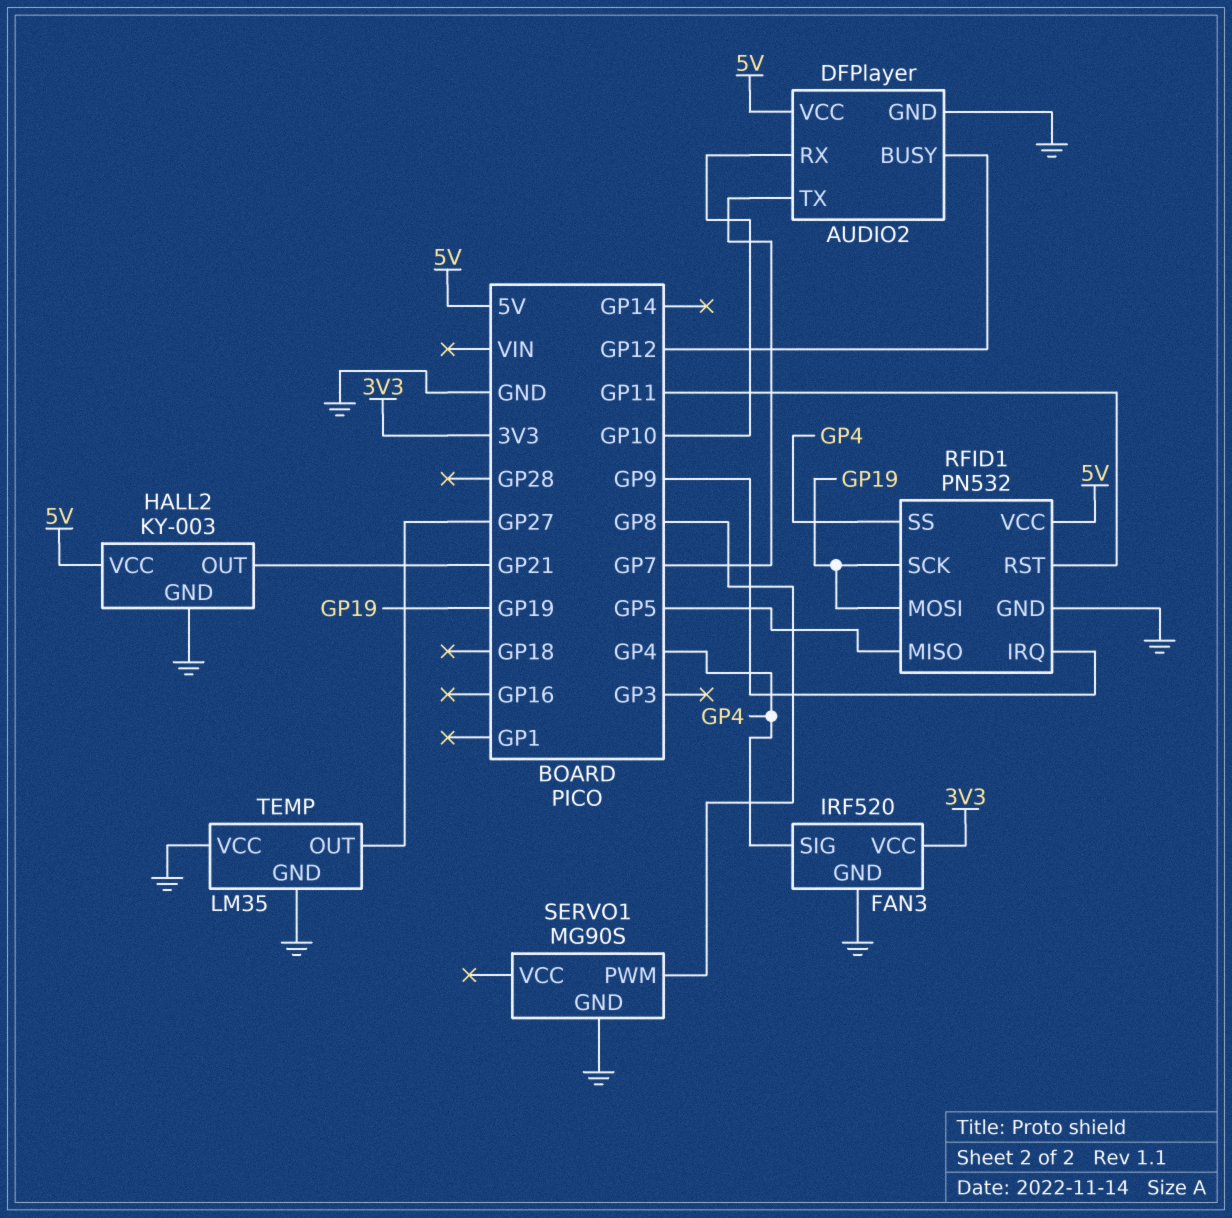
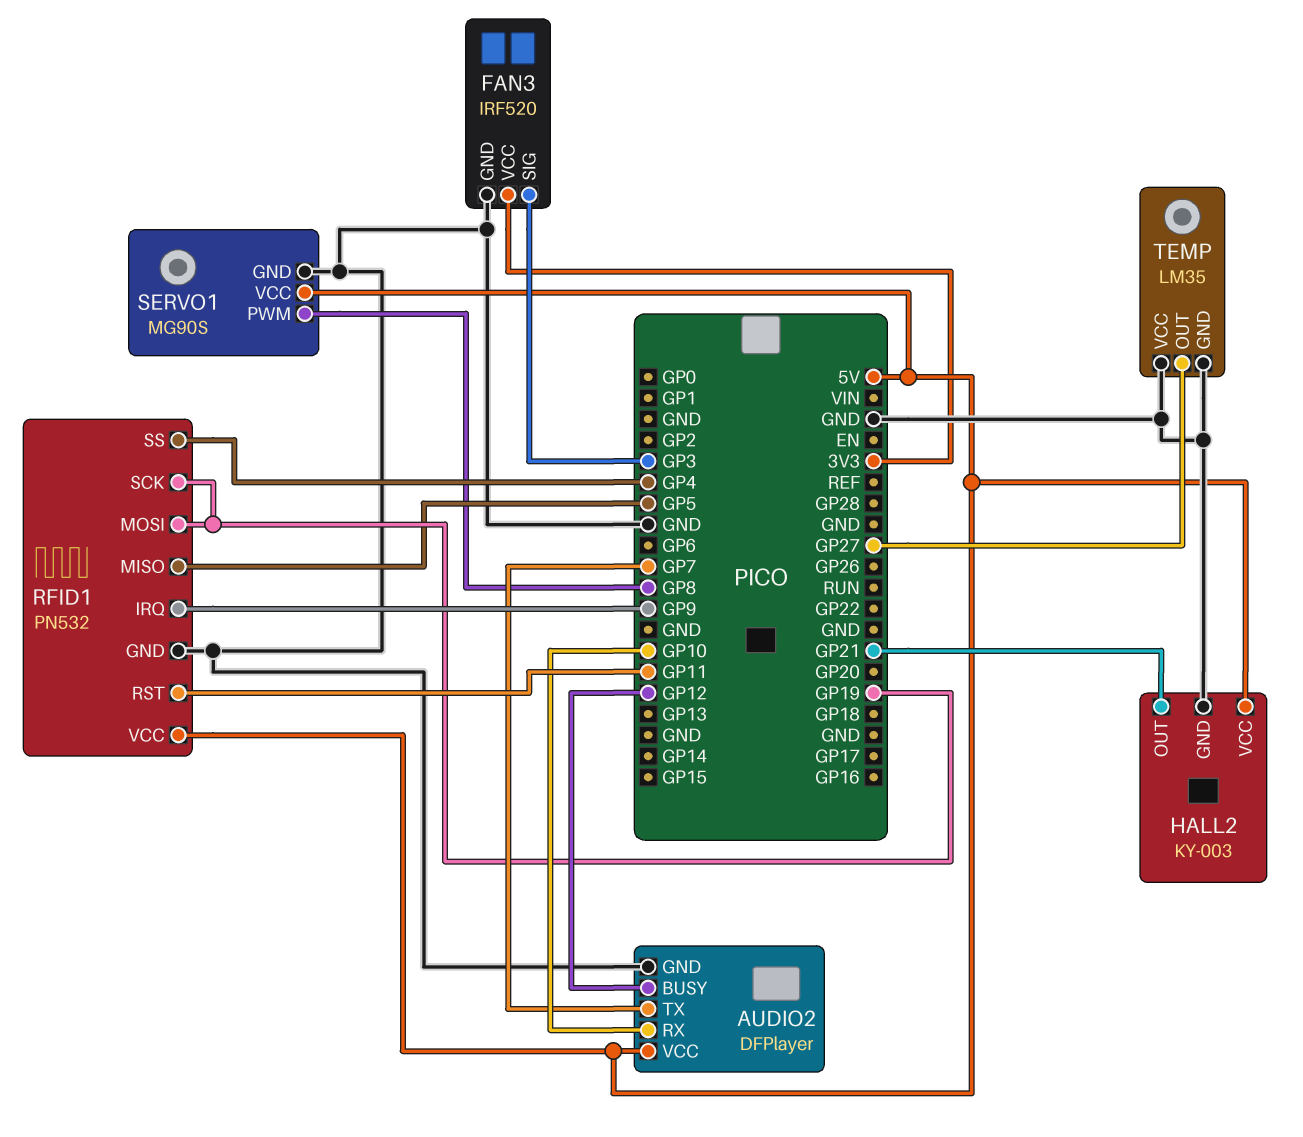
FAN3 pin SIG: GP4 -> GP3
SERVO1 pin VCC: none -> 5V

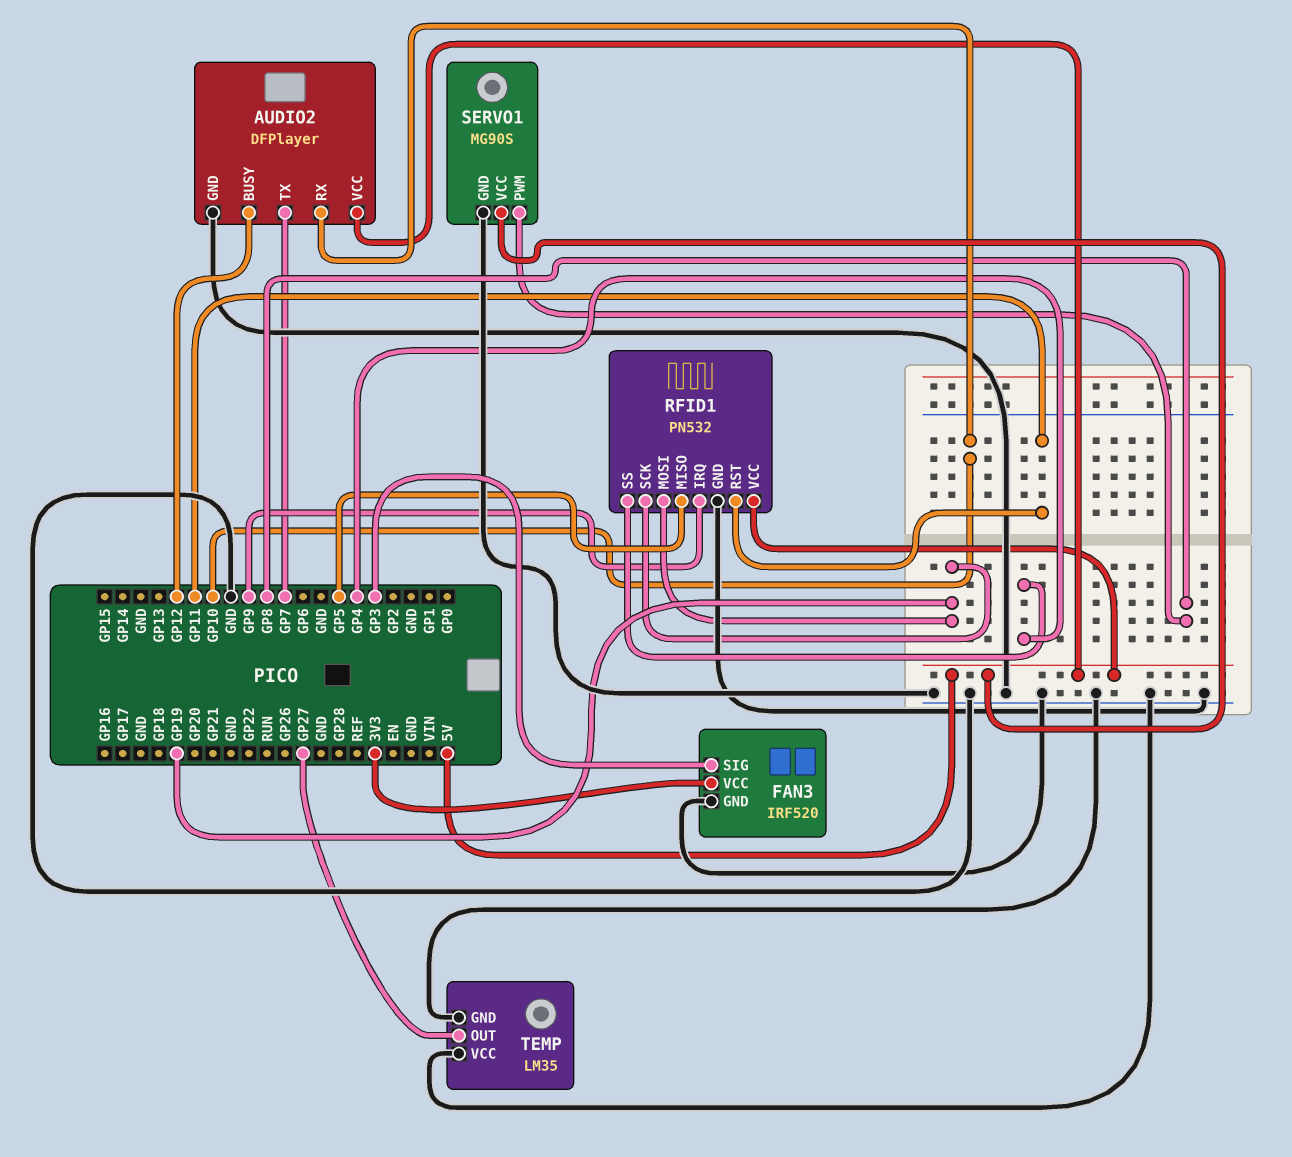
HALL2: KY-003 -> none
HALL2 pin GND: GND -> none
HALL2 pin OUT: GP21 -> none
HALL2 pin VCC: 5V -> none

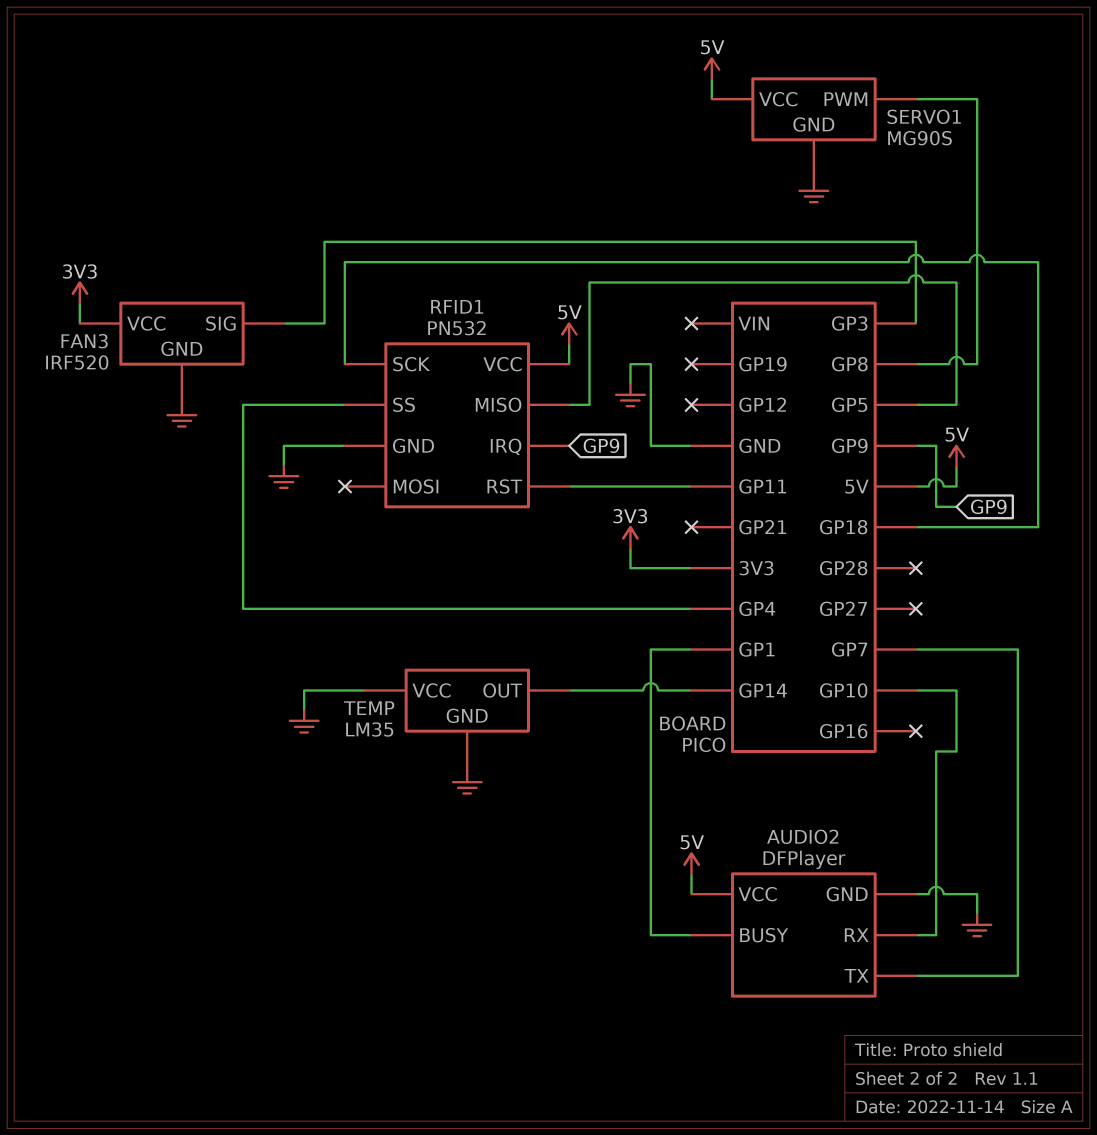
AUDIO2 pin BUSY: GP12 -> GP1
RFID1 pin MOSI: GP19 -> none
RFID1 pin SCK: GP19 -> GP18
TEMP pin OUT: GP27 -> GP14

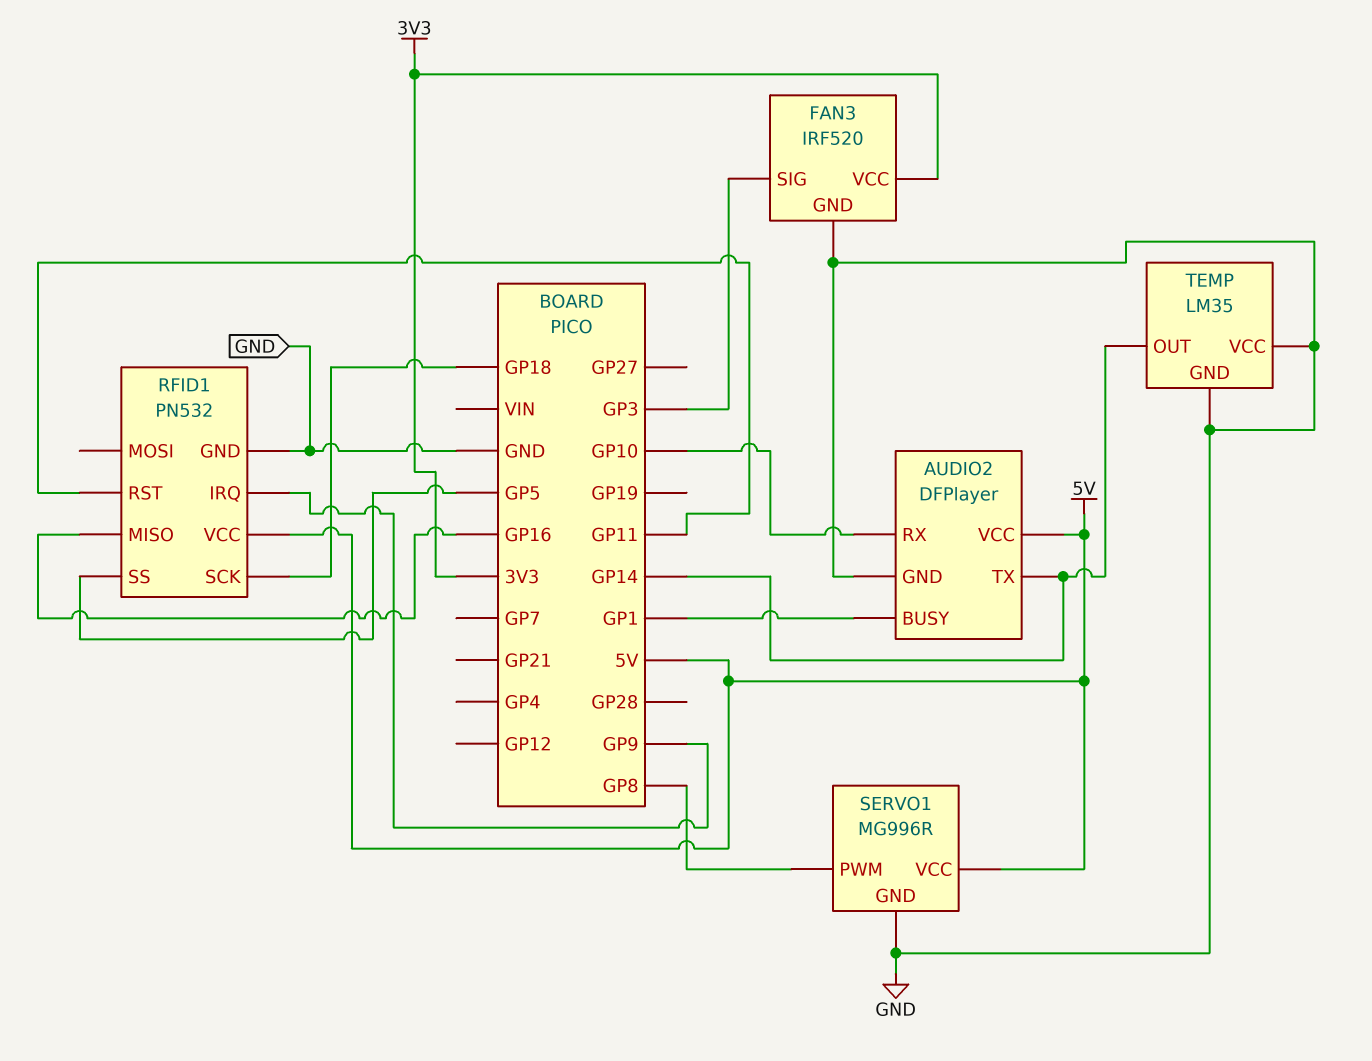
AUDIO2 pin TX: GP7 -> GP14
RFID1 pin MISO: GP5 -> GP16
RFID1 pin SS: GP4 -> GP5
SERVO1: MG90S -> MG996R

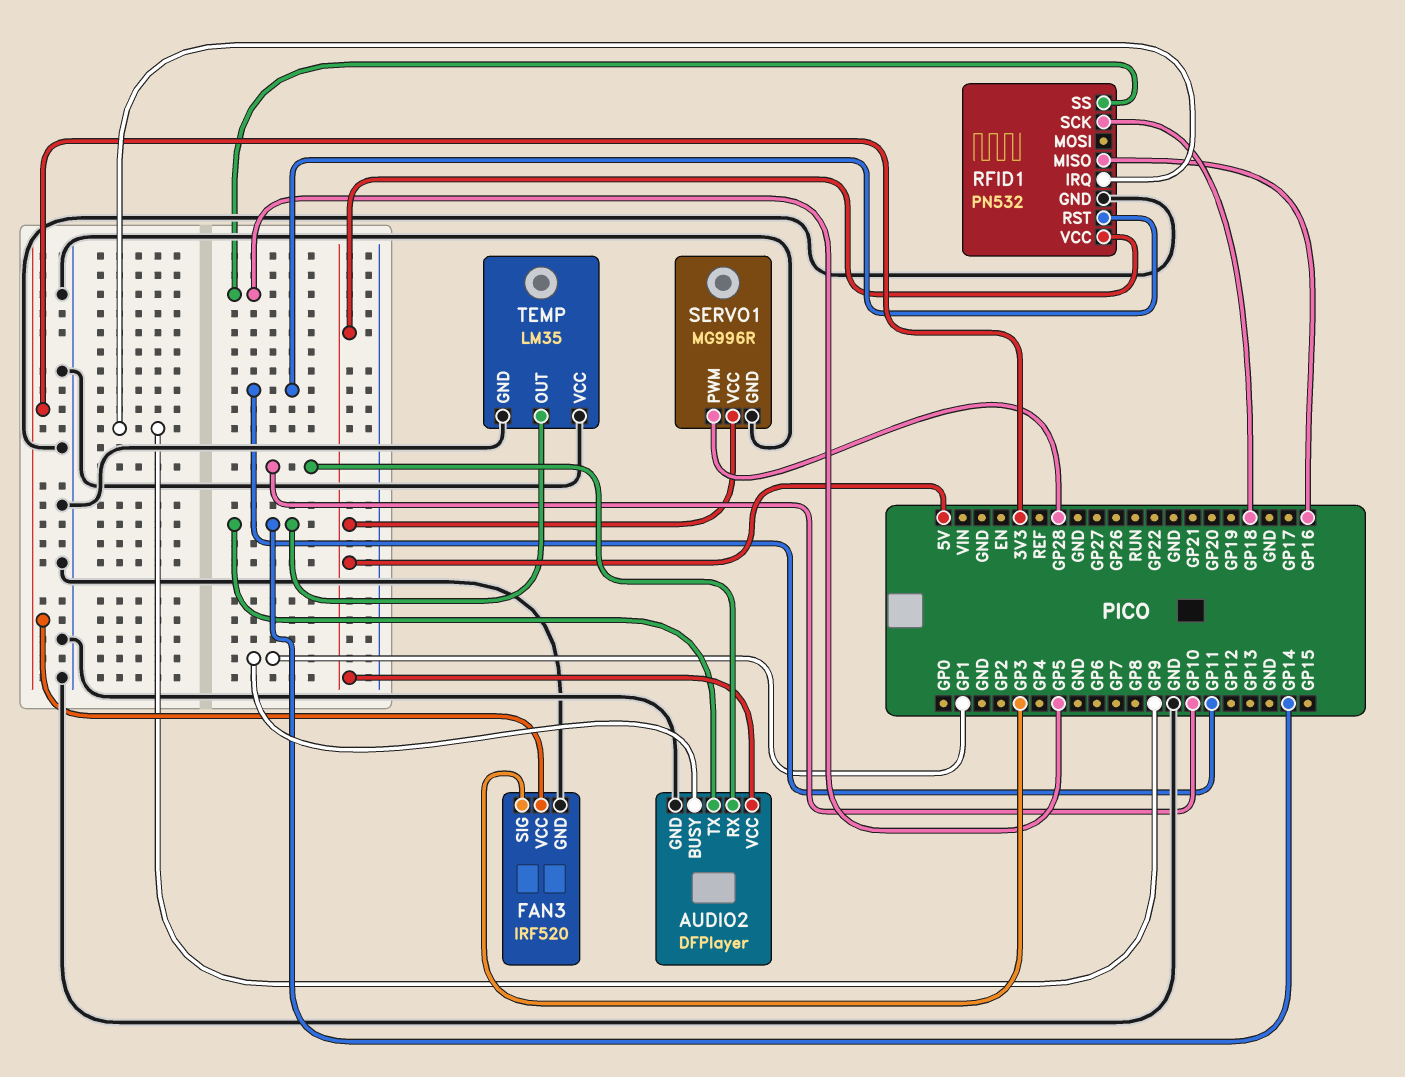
SERVO1 pin PWM: GP8 -> GP28

